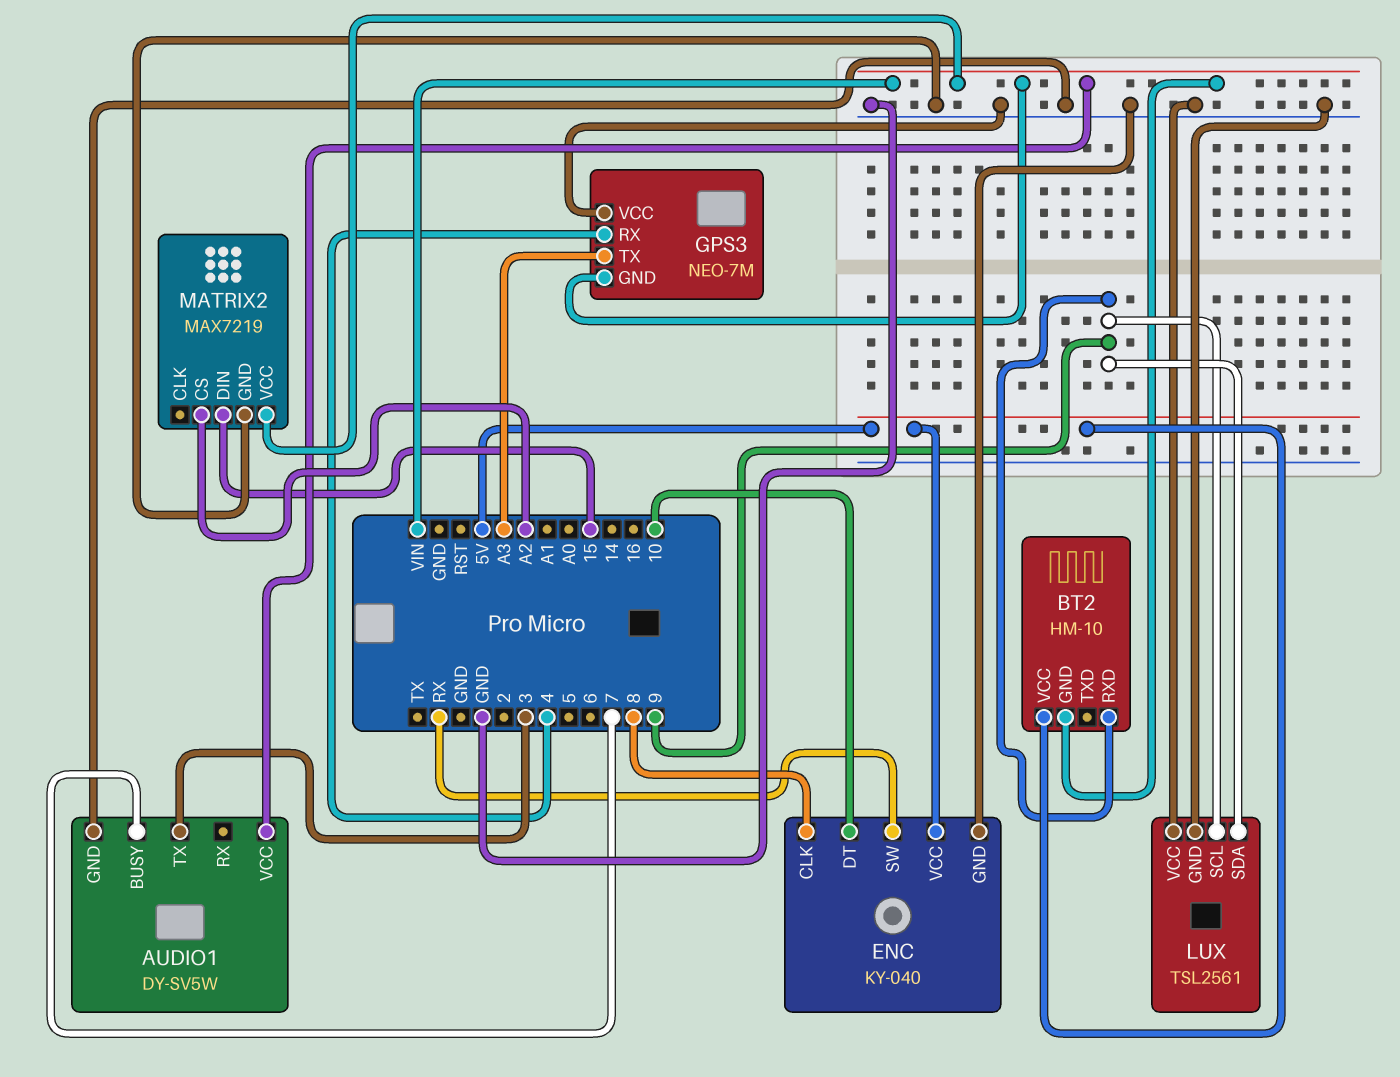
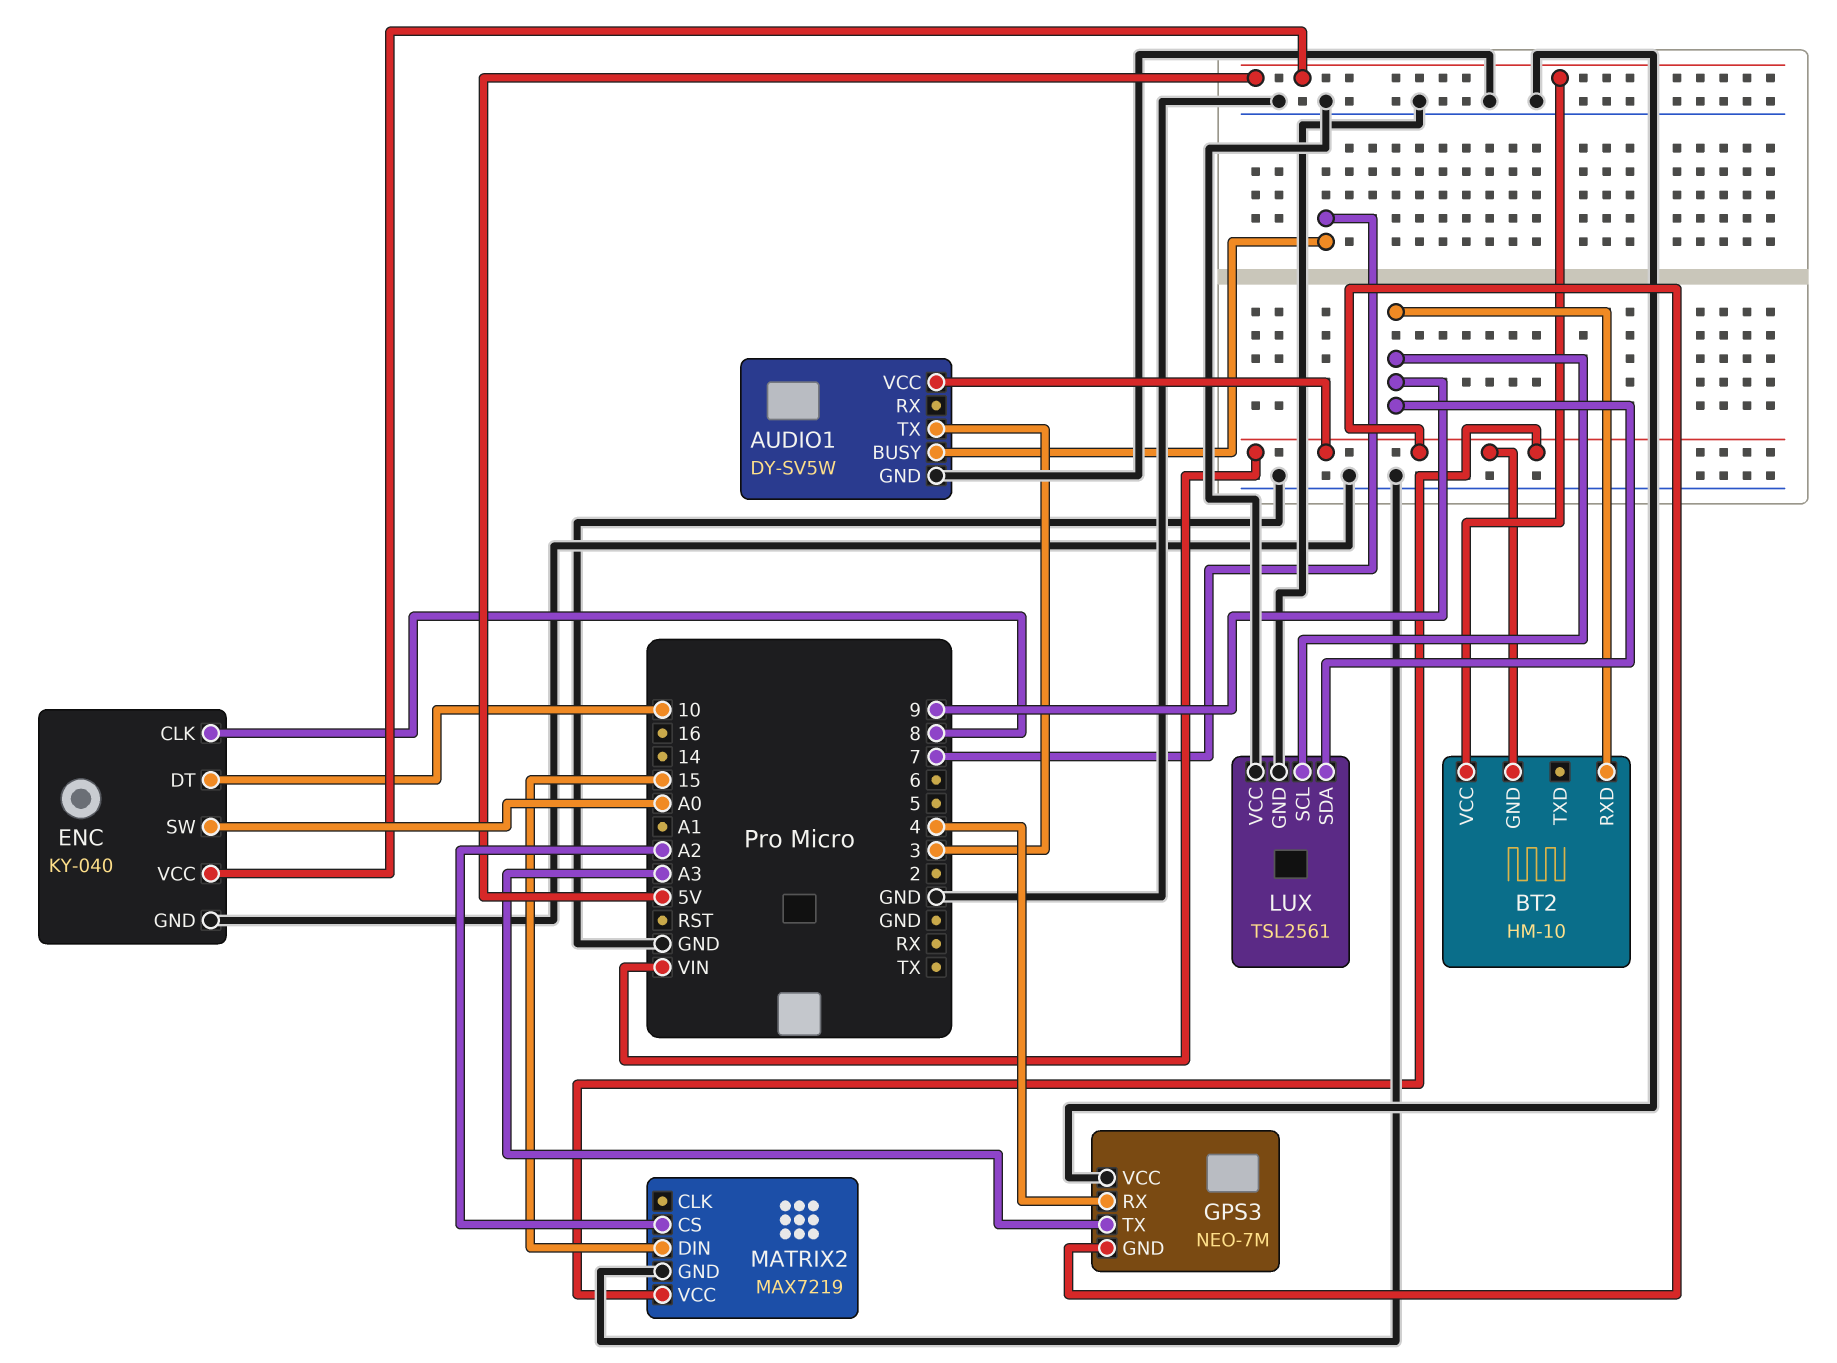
ENC pin SW: RX -> A0

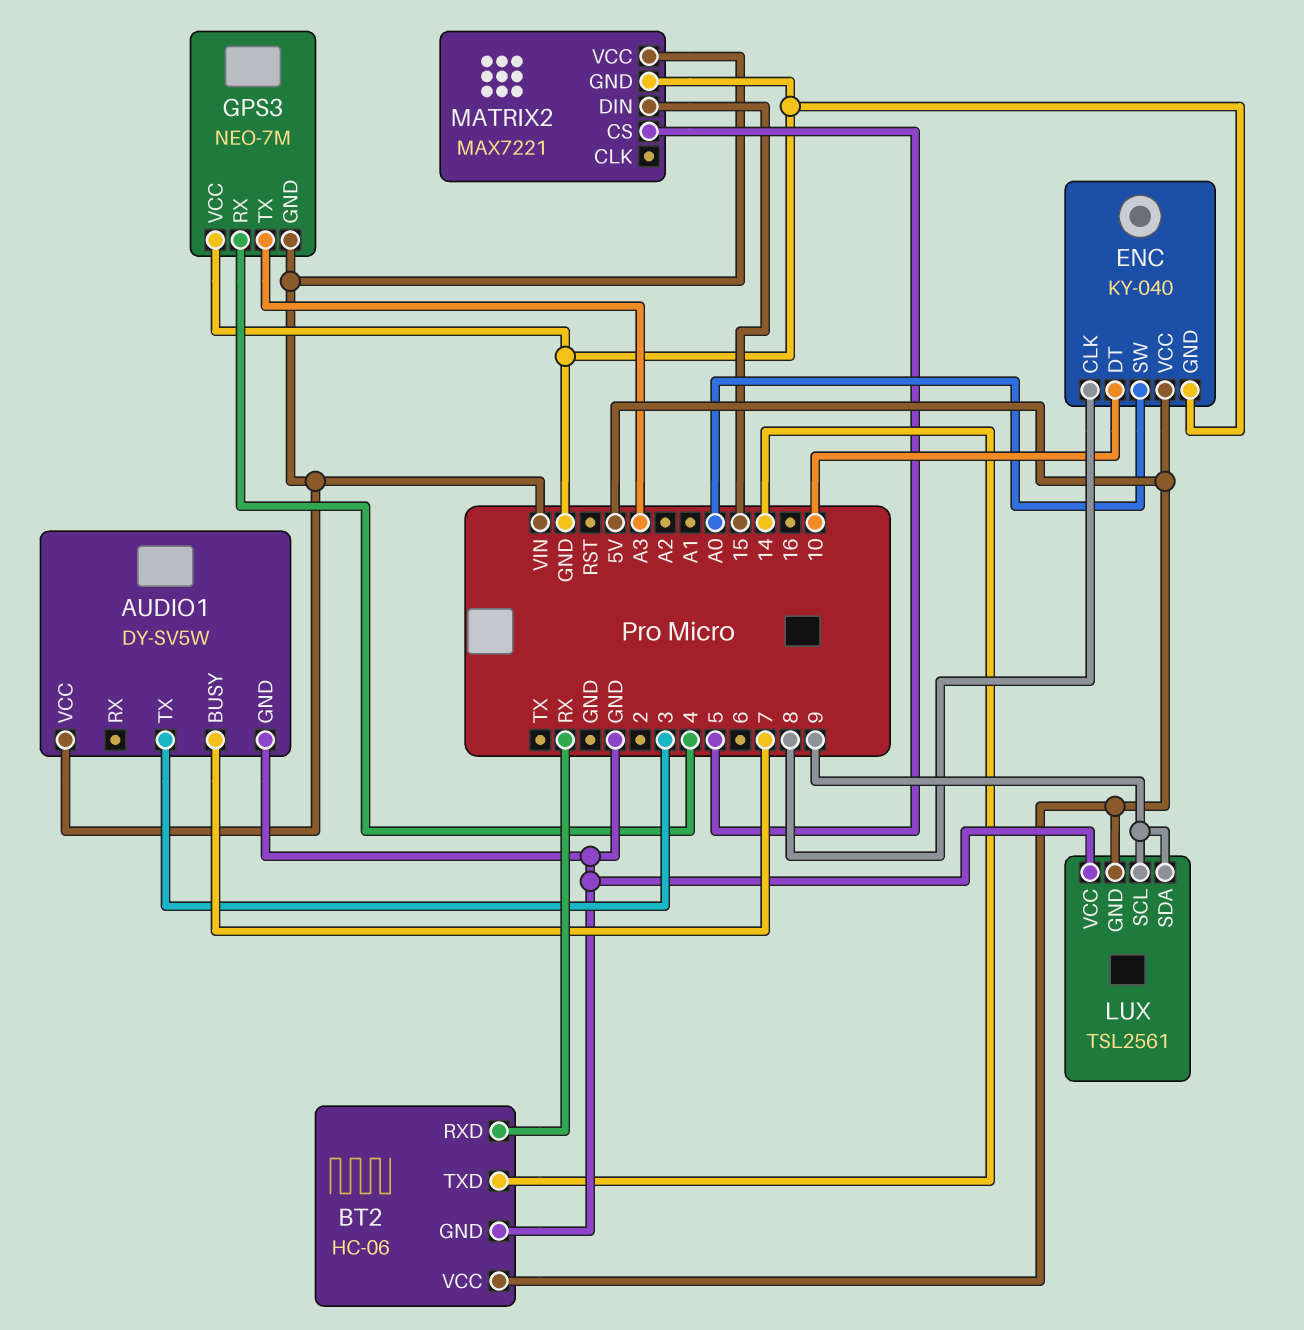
BT2: HM-10 -> HC-06
BT2 pin GND: VIN -> GND
BT2 pin RXD: 9 -> RX
BT2 pin TXD: none -> 14
LUX pin GND: GND -> 5V
MATRIX2: MAX7219 -> MAX7221
MATRIX2 pin CS: A2 -> 5

